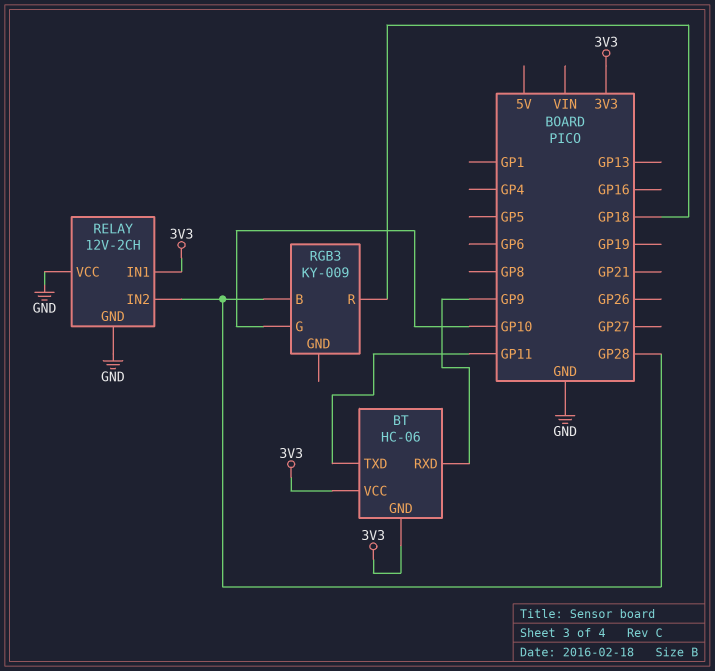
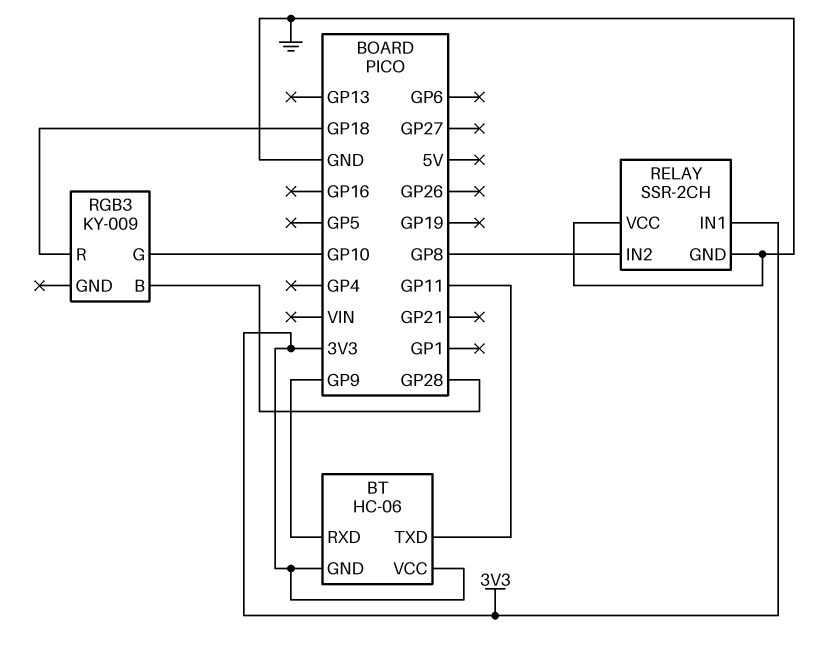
RELAY: 12V-2CH -> SSR-2CH
RELAY pin IN2: GP28 -> GP8

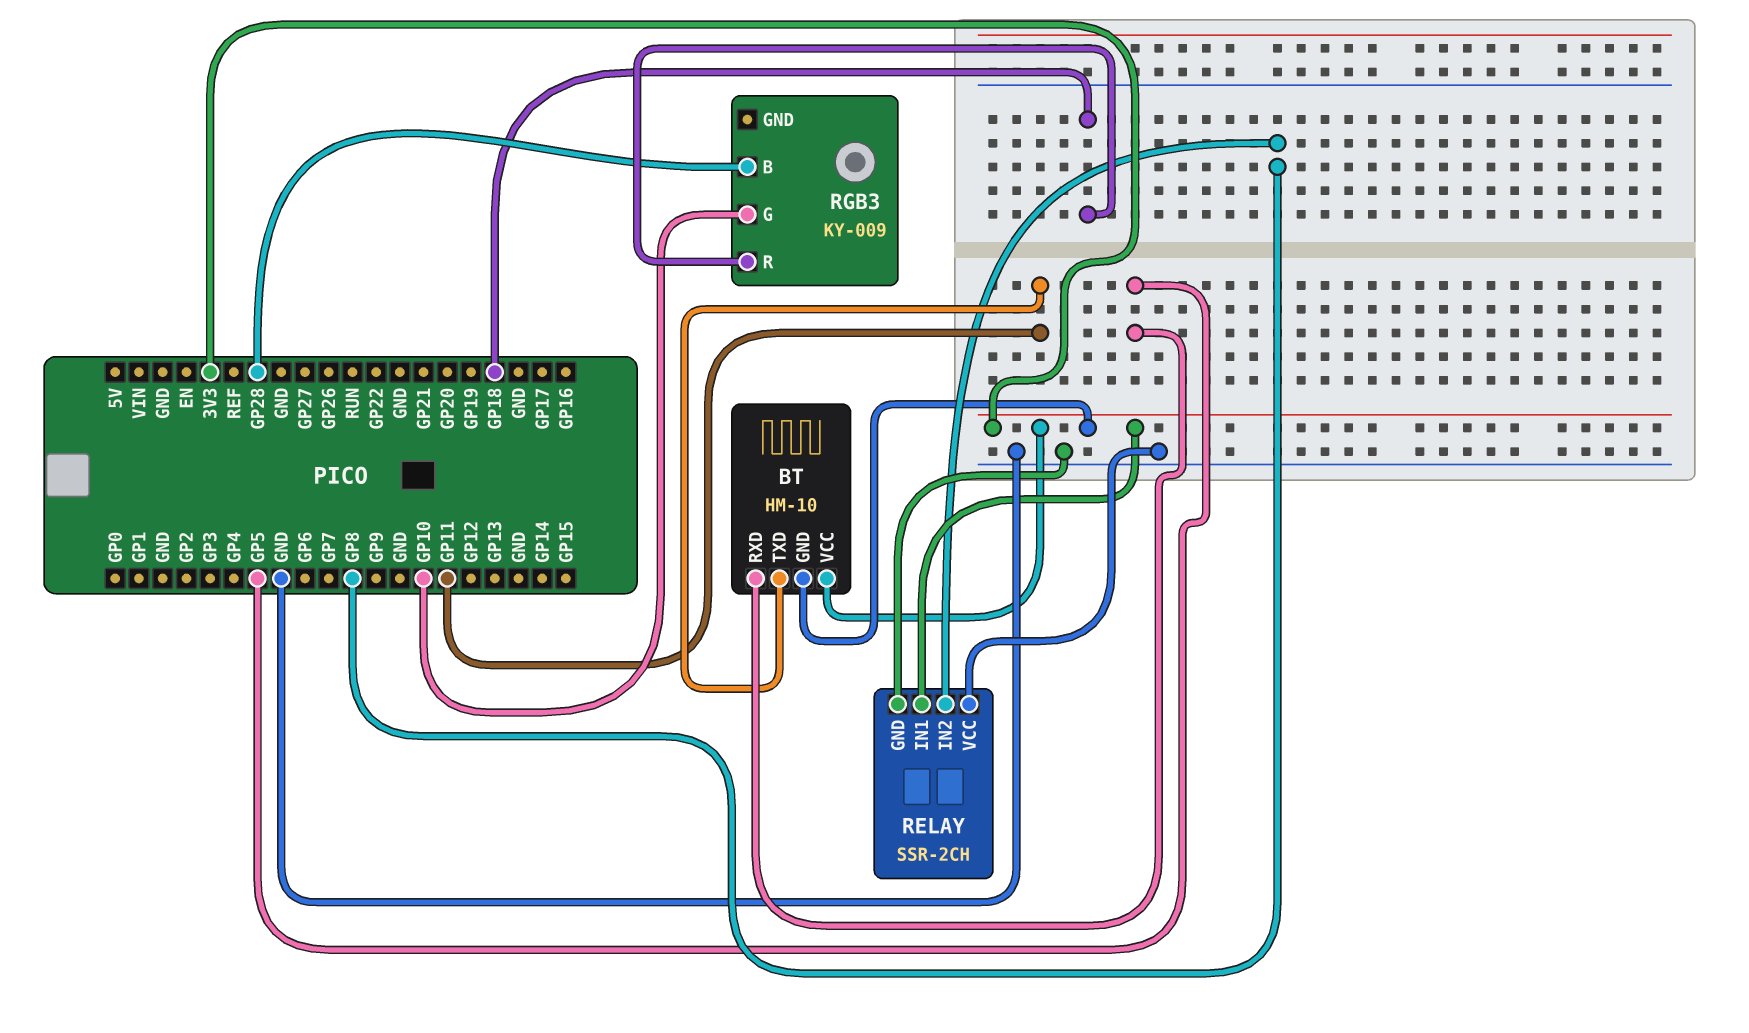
BT: HC-06 -> HM-10
BT pin RXD: GP9 -> GP5

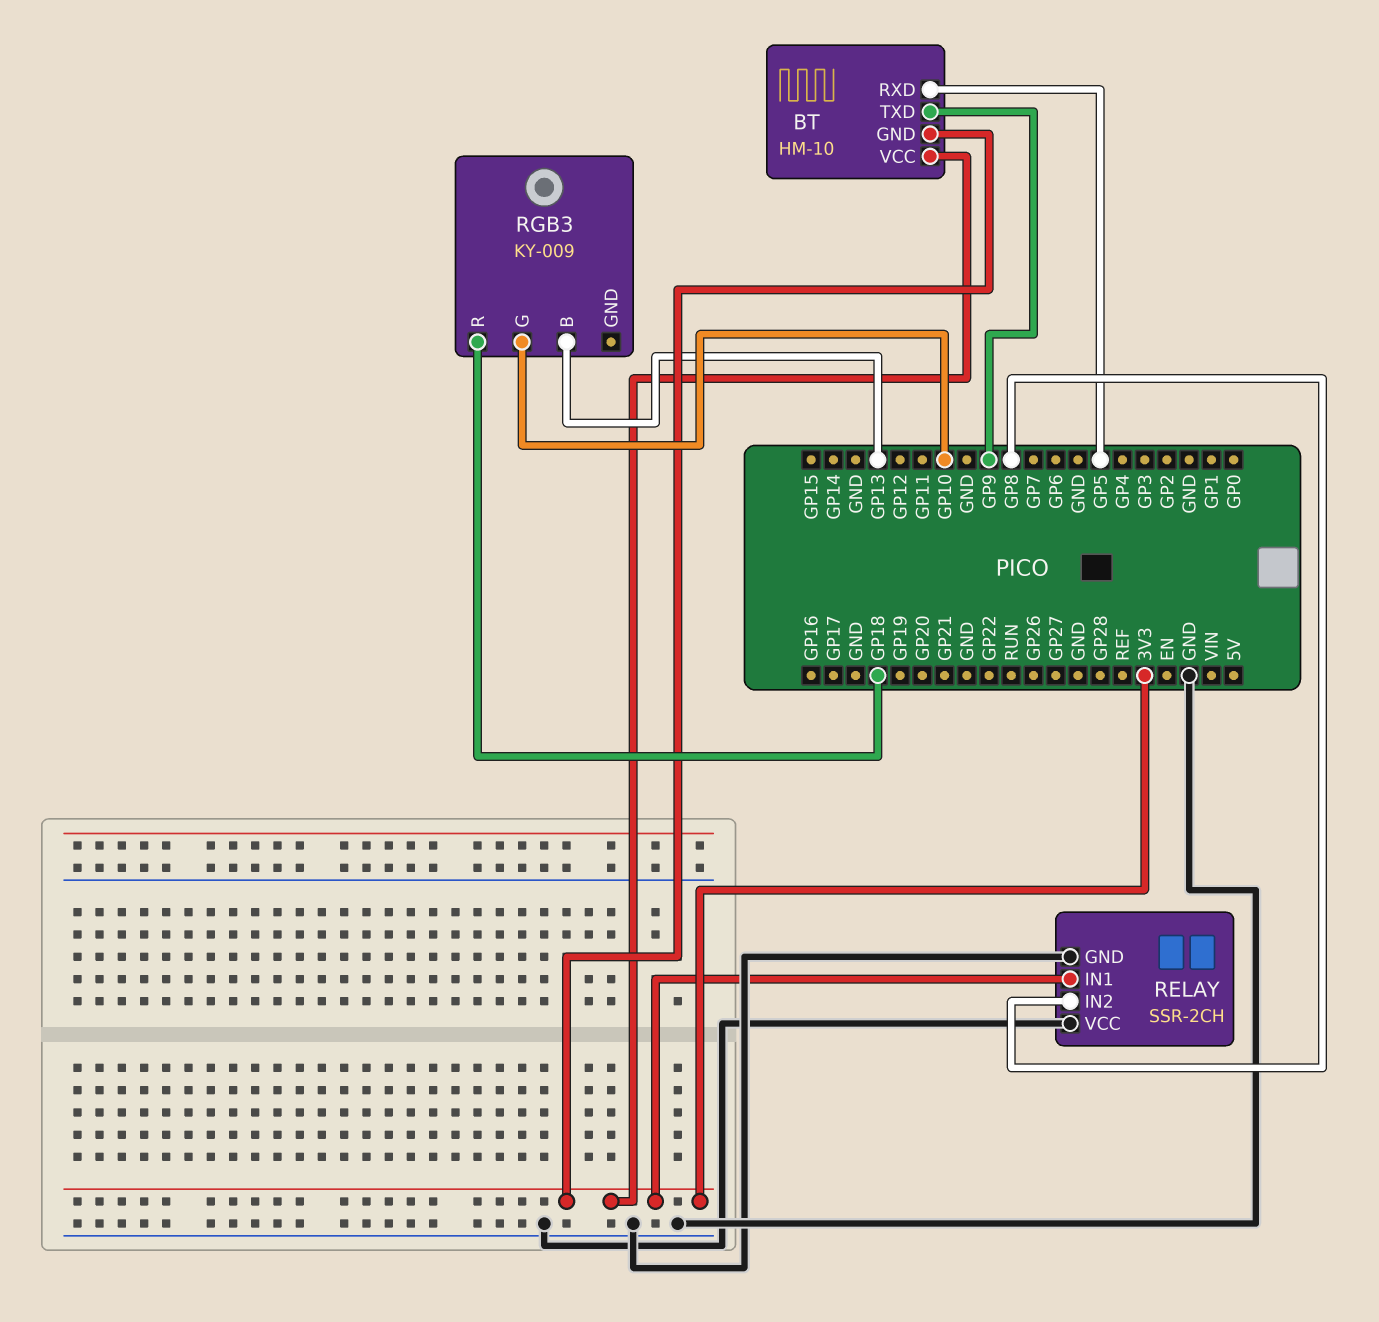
BT pin TXD: GP11 -> GP9
RGB3 pin B: GP28 -> GP13

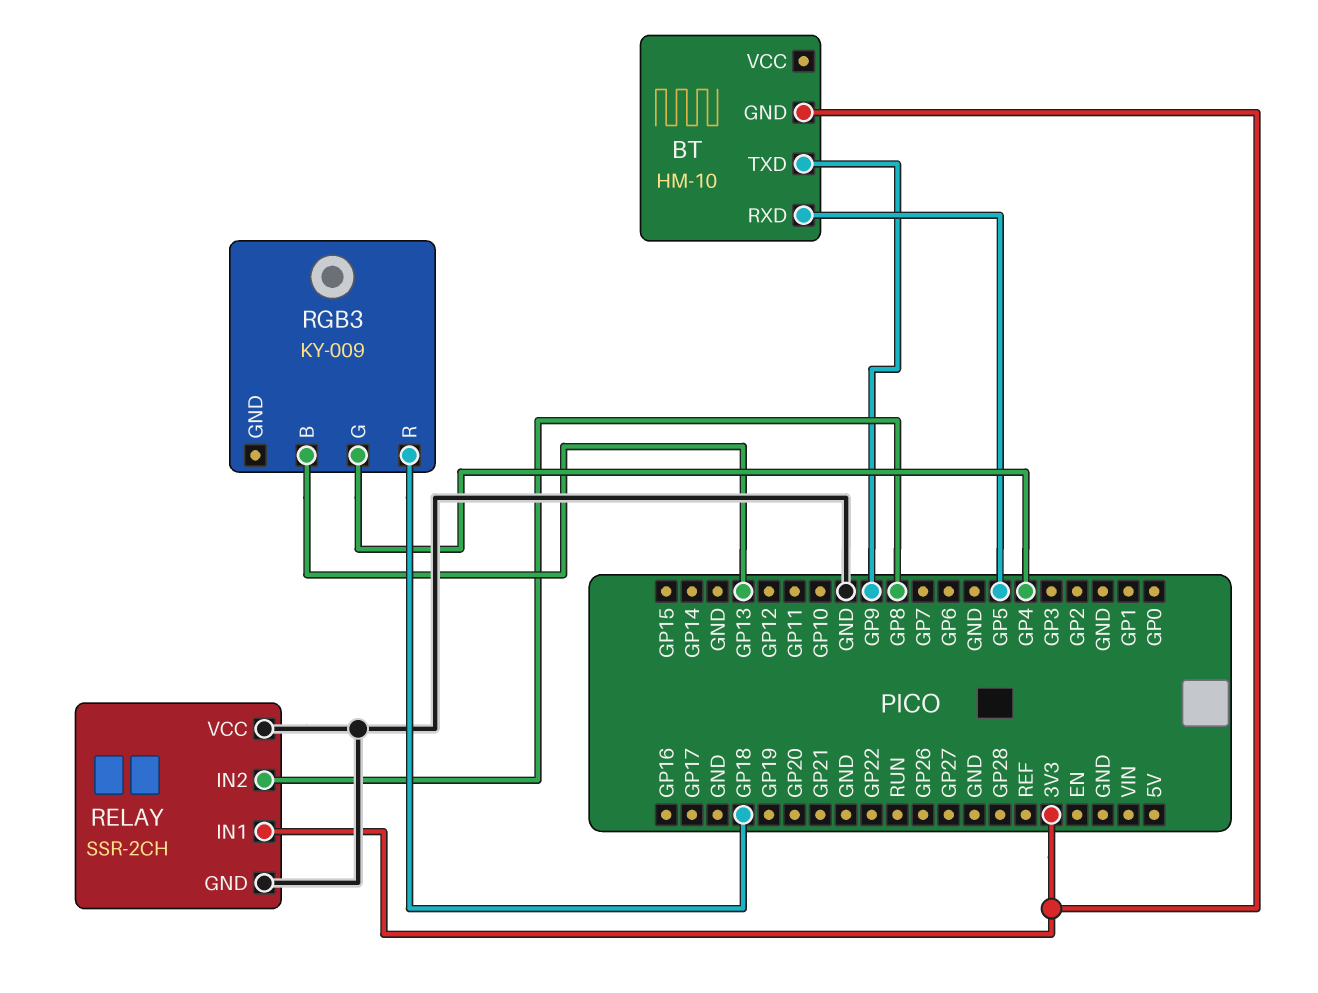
BT pin VCC: 3V3 -> none
RGB3 pin G: GP10 -> GP4

